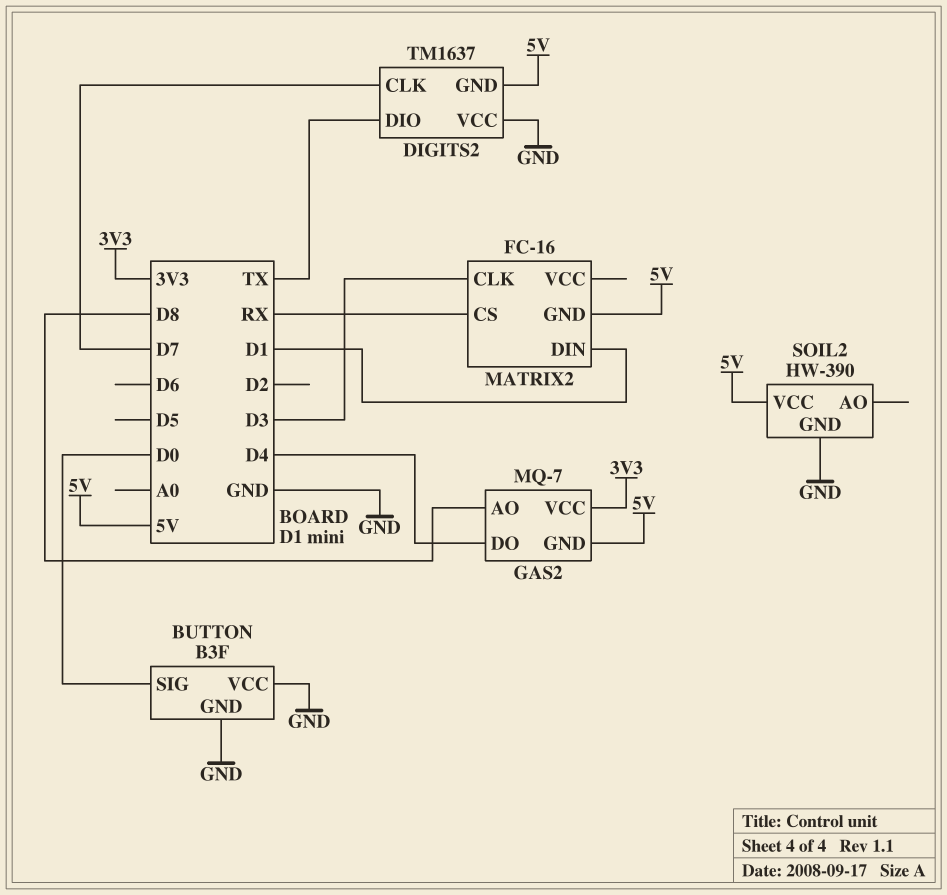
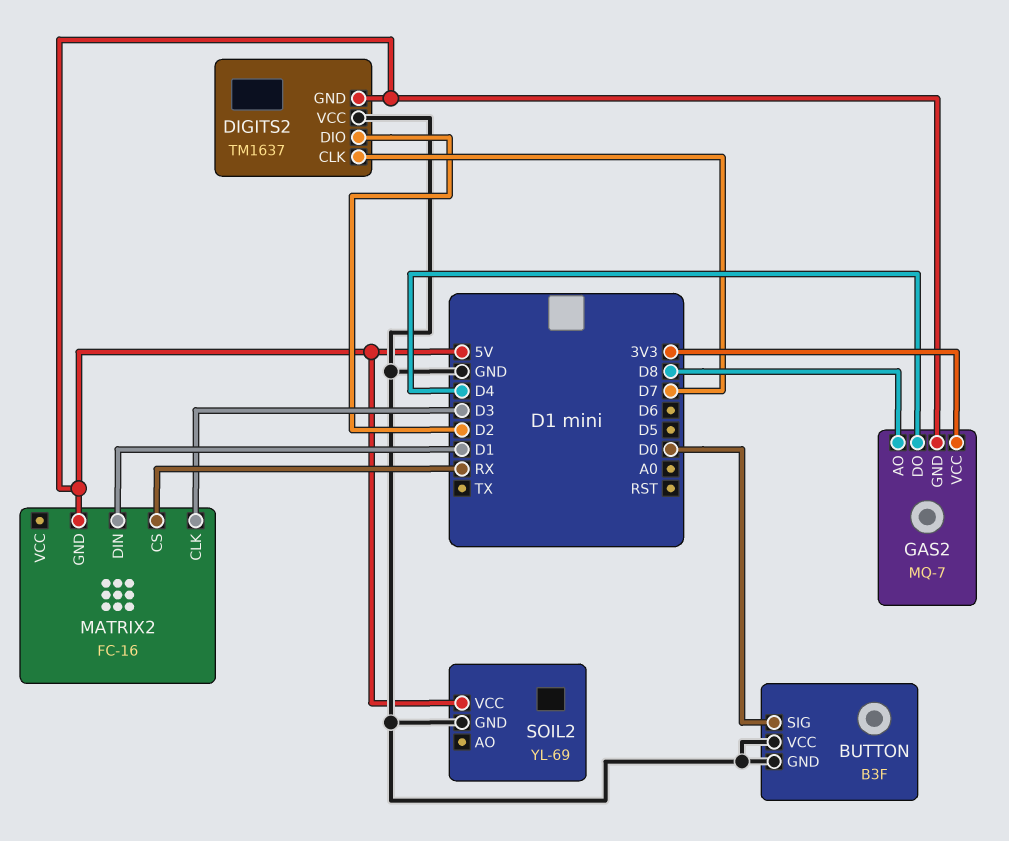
DIGITS2 pin DIO: TX -> D2
SOIL2: HW-390 -> YL-69

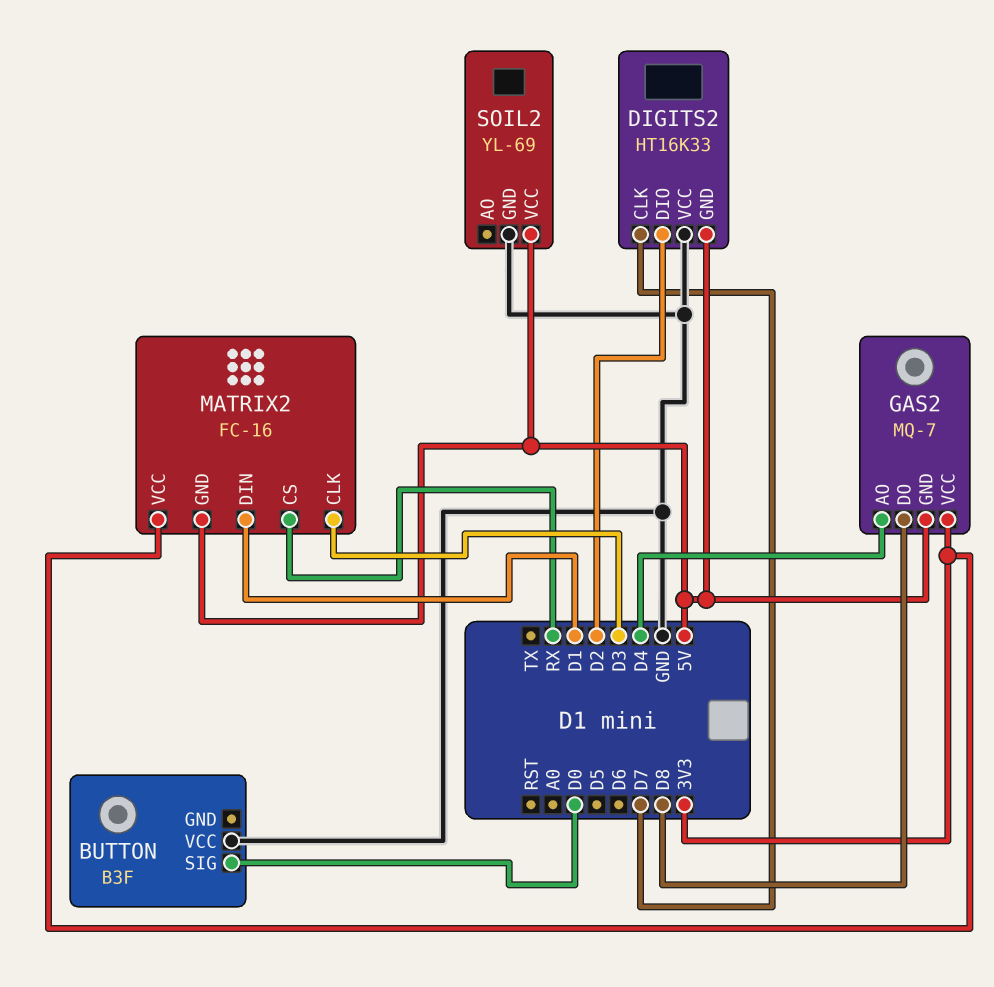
BUTTON pin GND: GND -> none
DIGITS2: TM1637 -> HT16K33
GAS2 pin AO: D8 -> D4
GAS2 pin DO: D4 -> D8
MATRIX2 pin VCC: none -> 3V3

